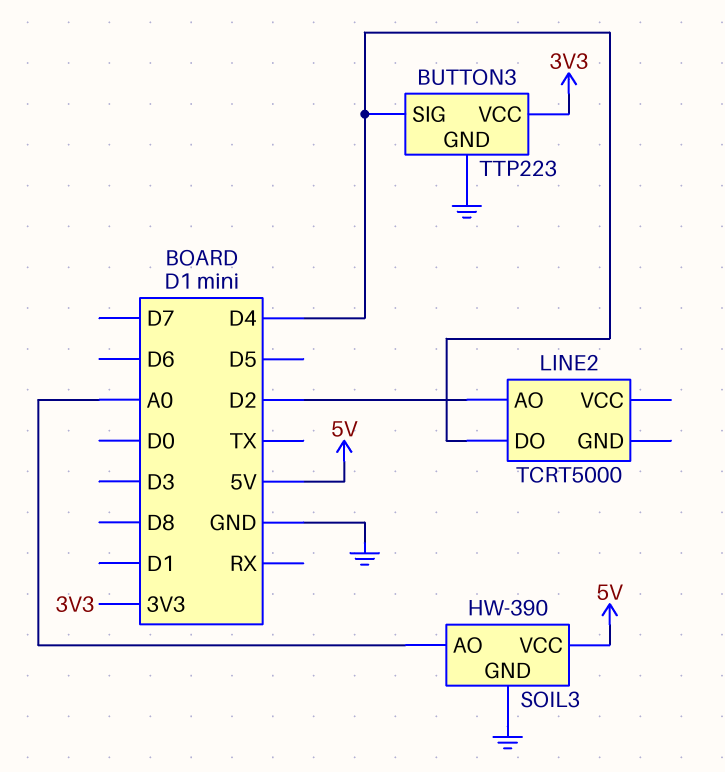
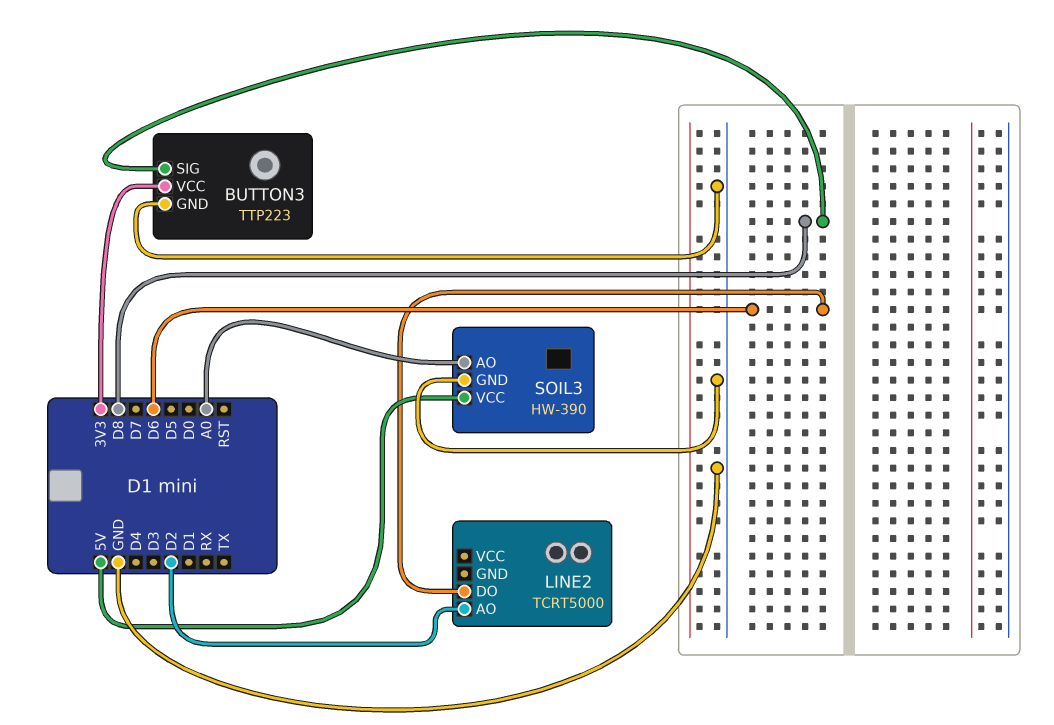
BUTTON3 pin SIG: D4 -> D8
LINE2 pin DO: D4 -> D6

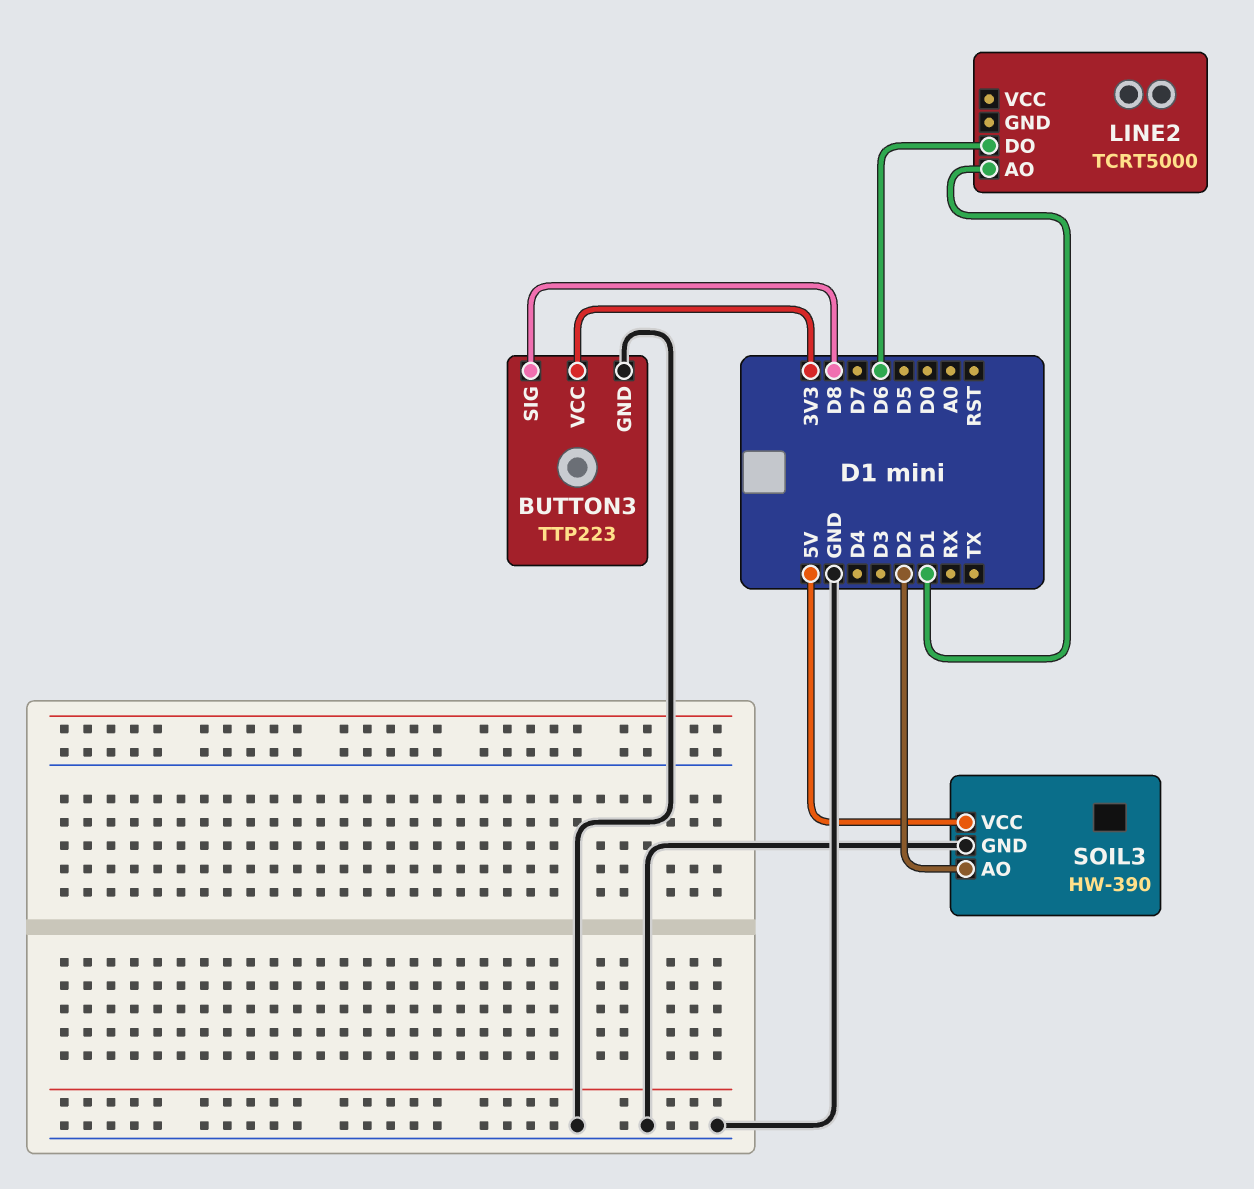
LINE2 pin AO: D2 -> D1
SOIL3 pin AO: A0 -> D2

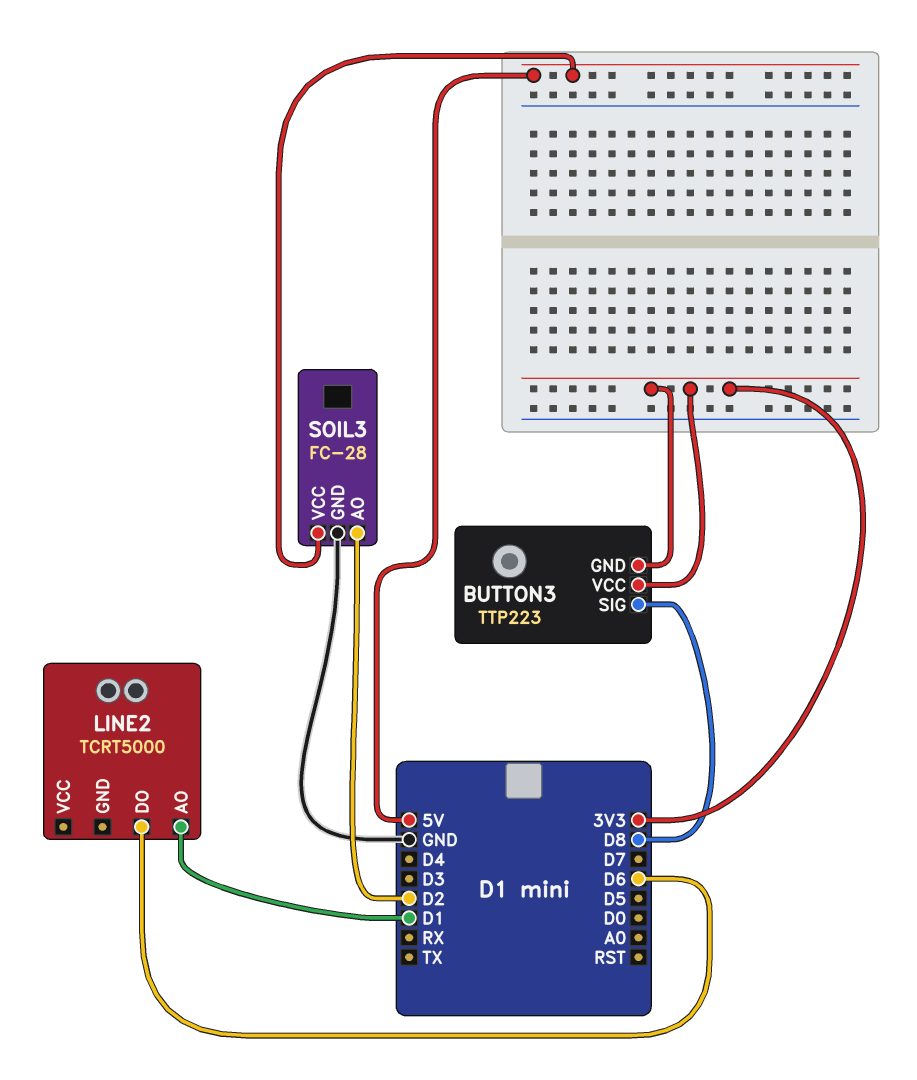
BUTTON3 pin GND: GND -> 3V3
SOIL3: HW-390 -> FC-28

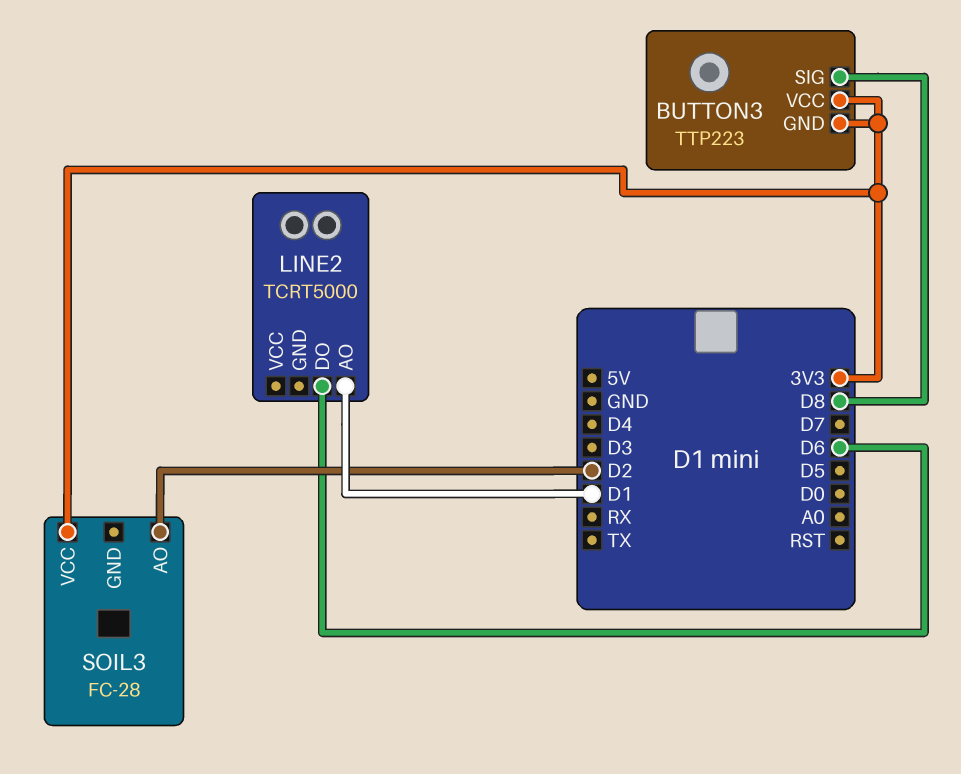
SOIL3 pin GND: GND -> none
SOIL3 pin VCC: 5V -> 3V3

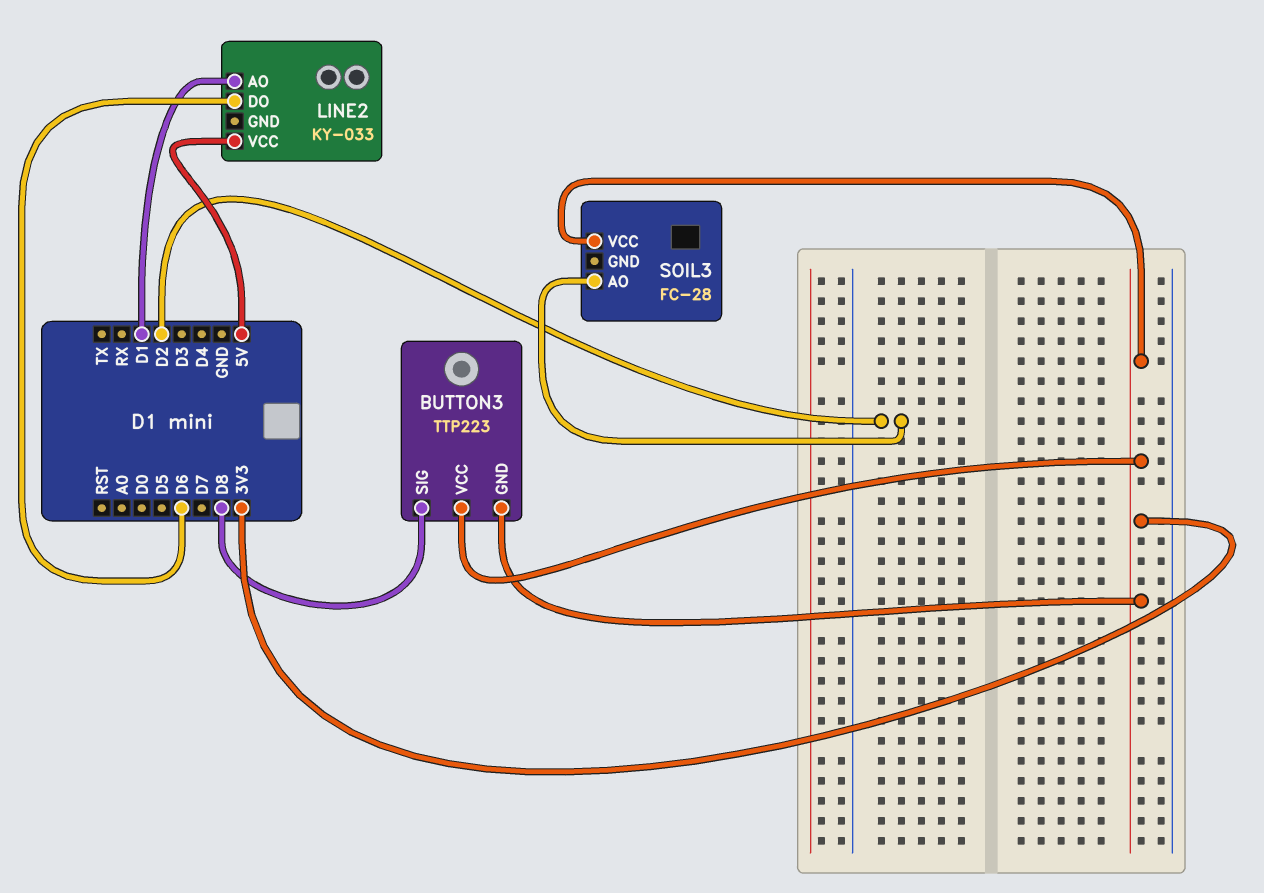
LINE2: TCRT5000 -> KY-033
LINE2 pin VCC: none -> 5V

